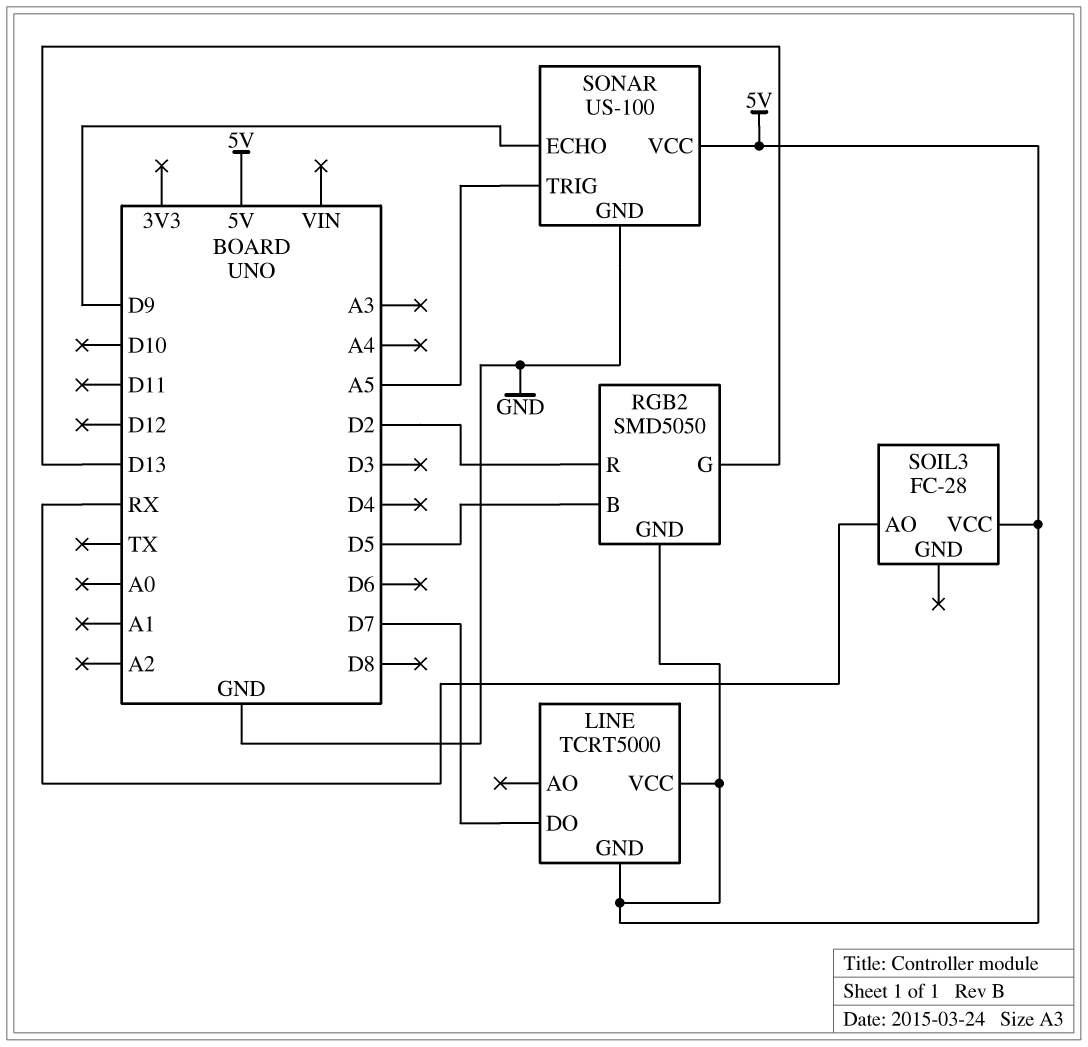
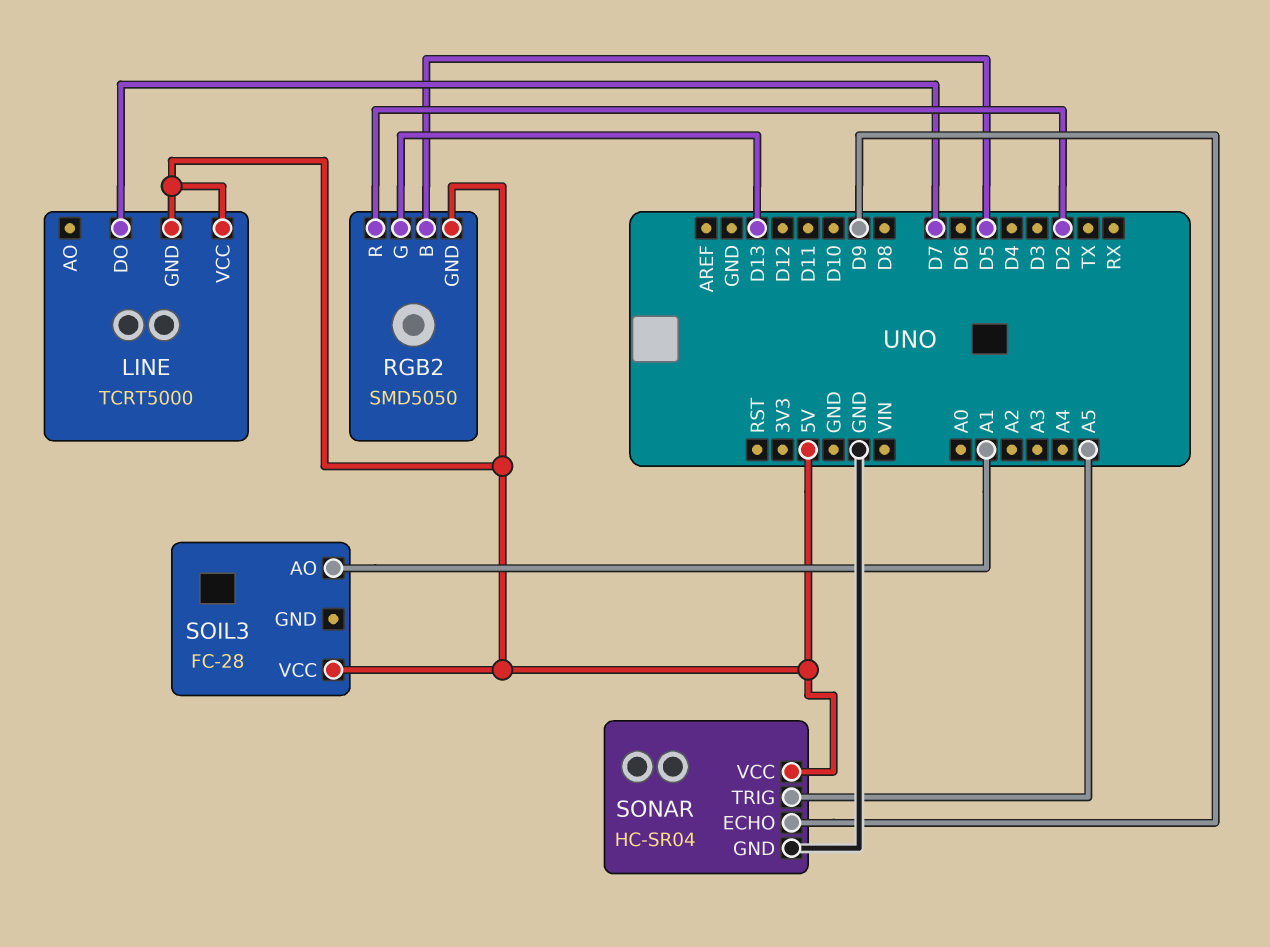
SOIL3 pin AO: RX -> A1
SONAR: US-100 -> HC-SR04

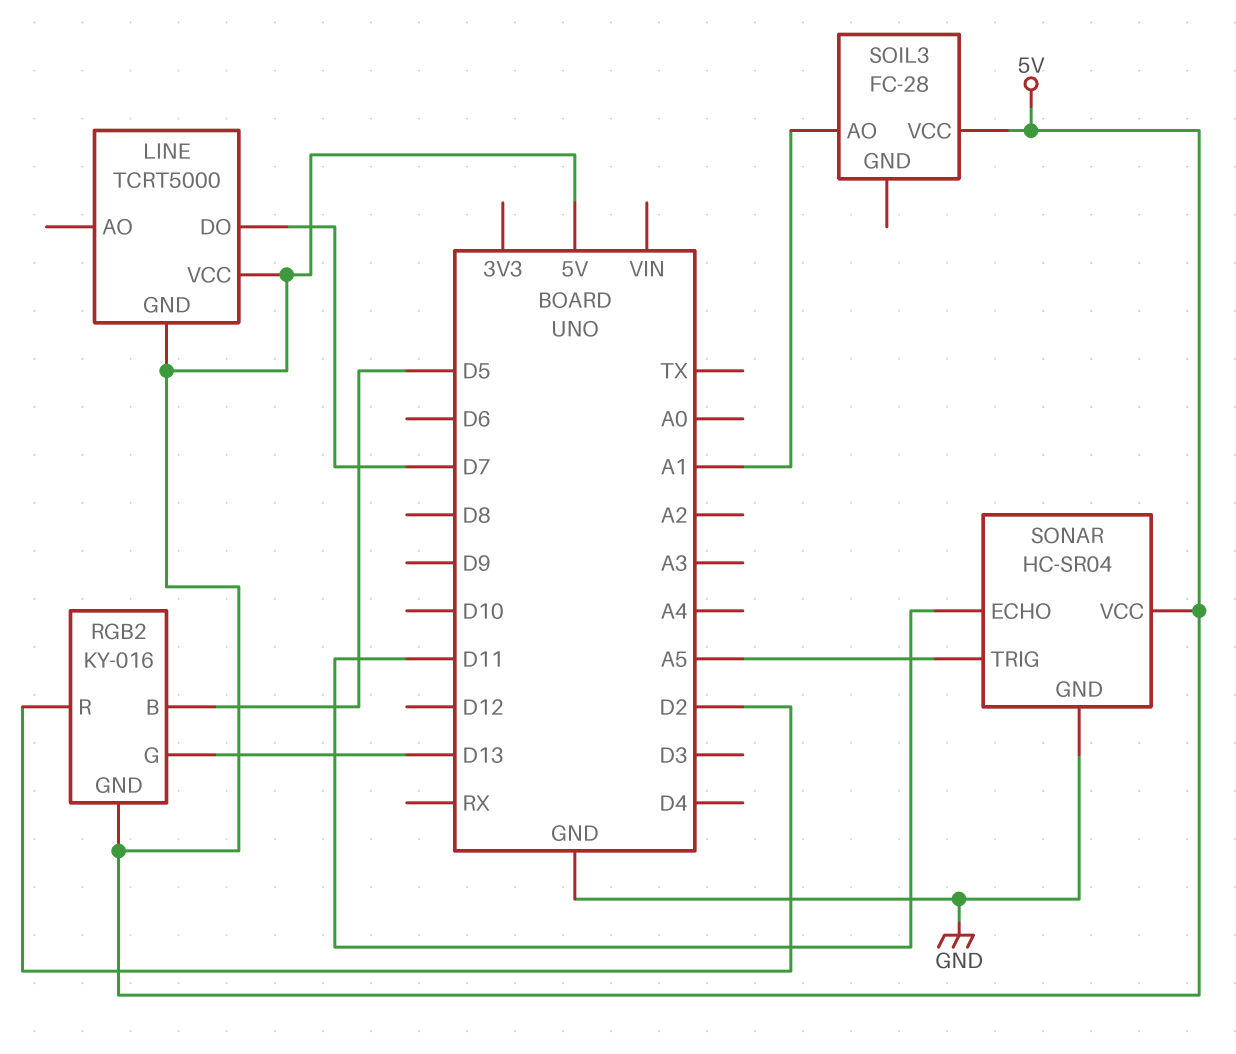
RGB2: SMD5050 -> KY-016
SONAR pin ECHO: D9 -> D11

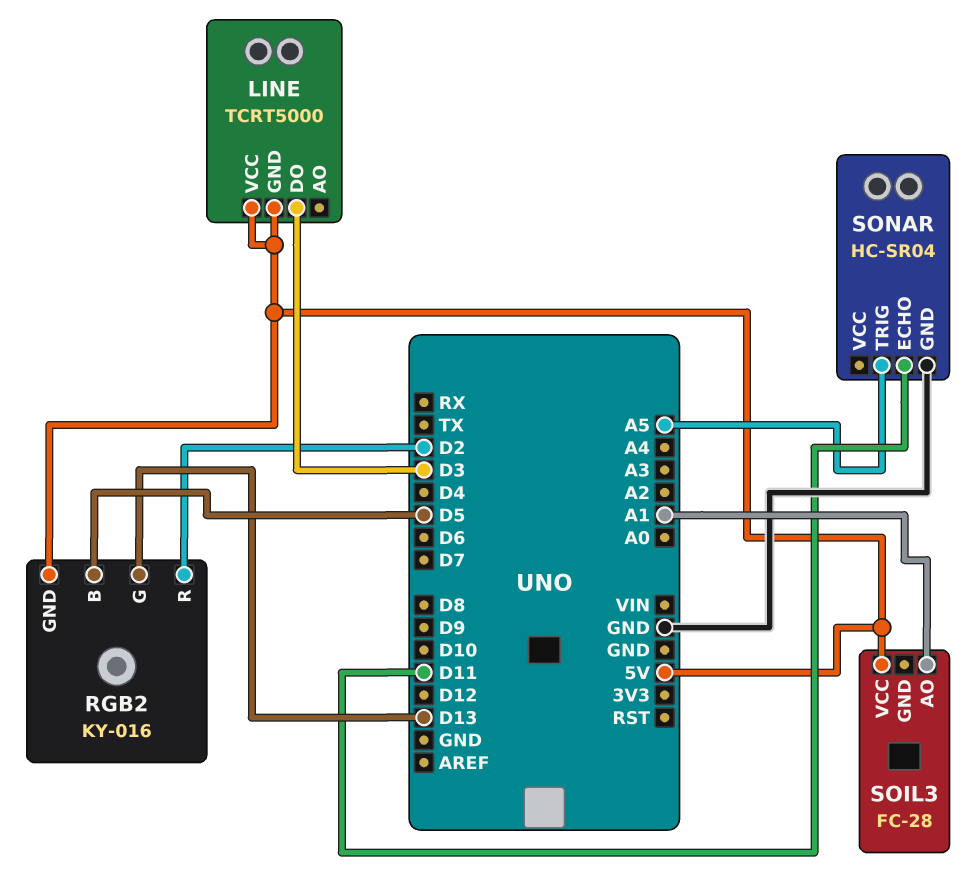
LINE pin DO: D7 -> D3
SONAR pin VCC: 5V -> none

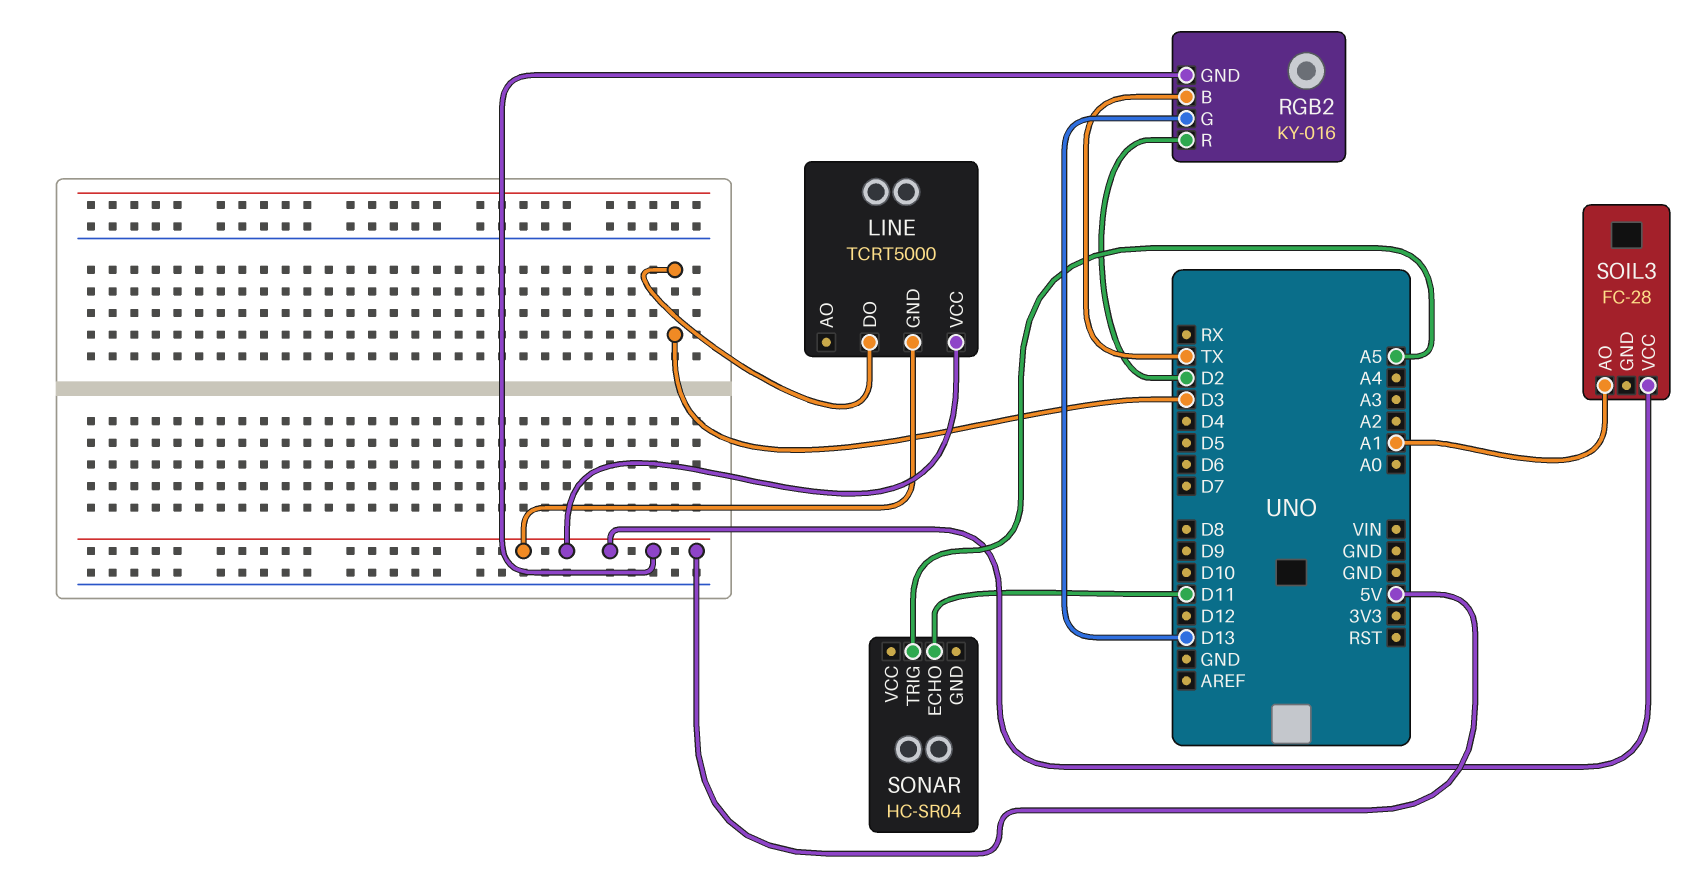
RGB2 pin B: D5 -> TX
SONAR pin GND: GND -> none

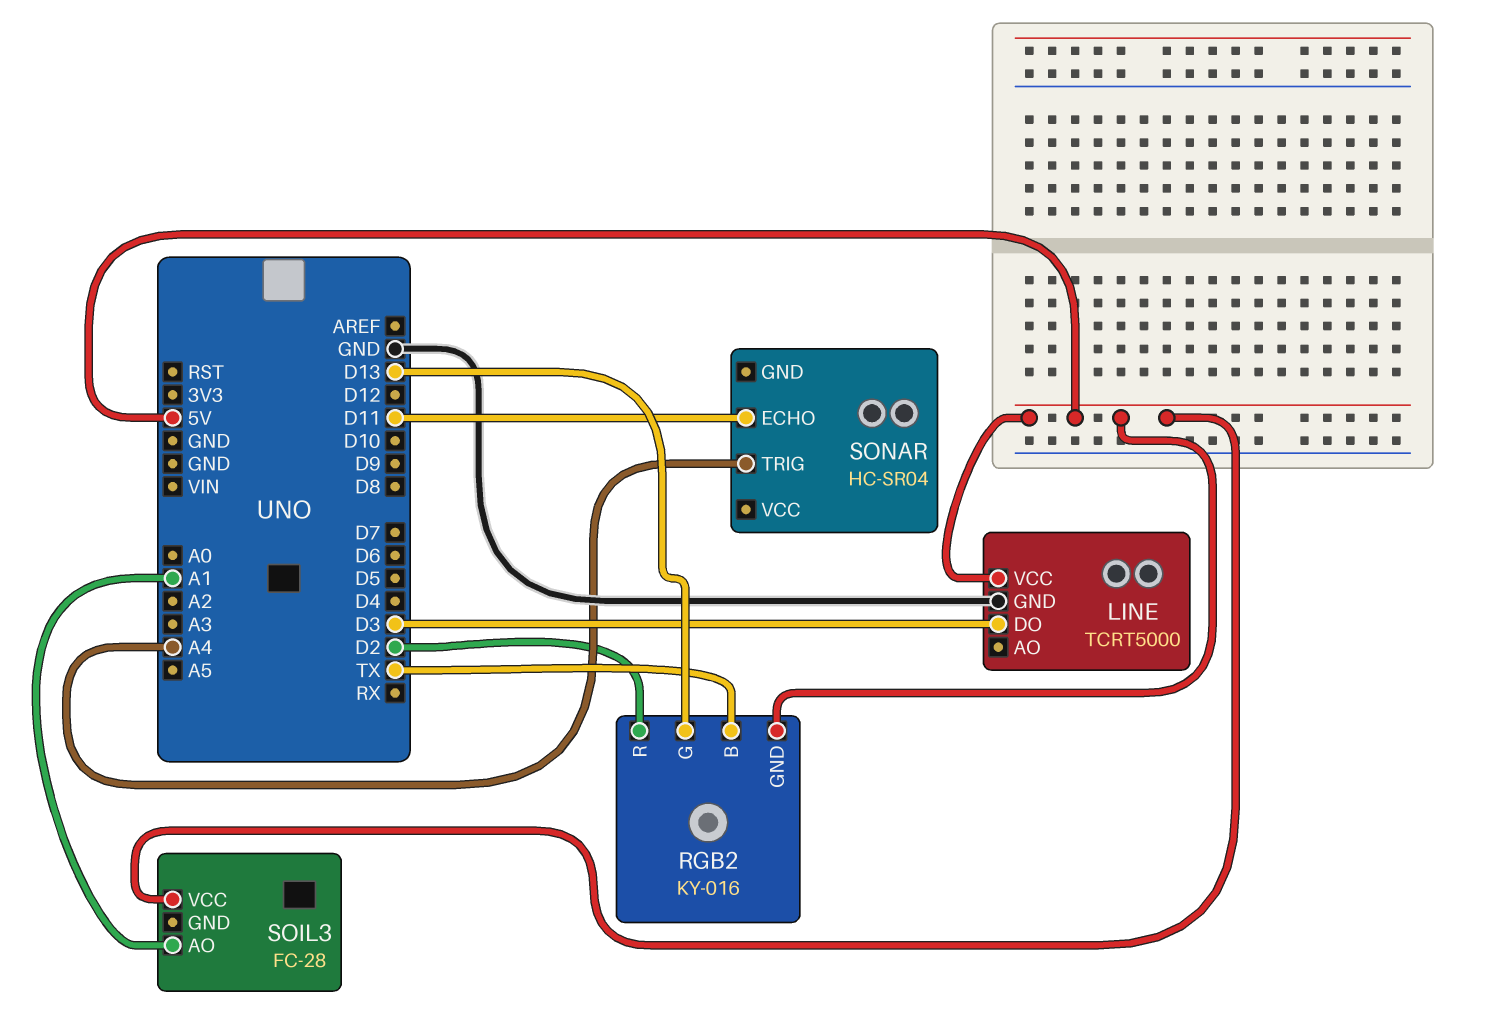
LINE pin GND: 5V -> GND
SONAR pin TRIG: A5 -> A4

